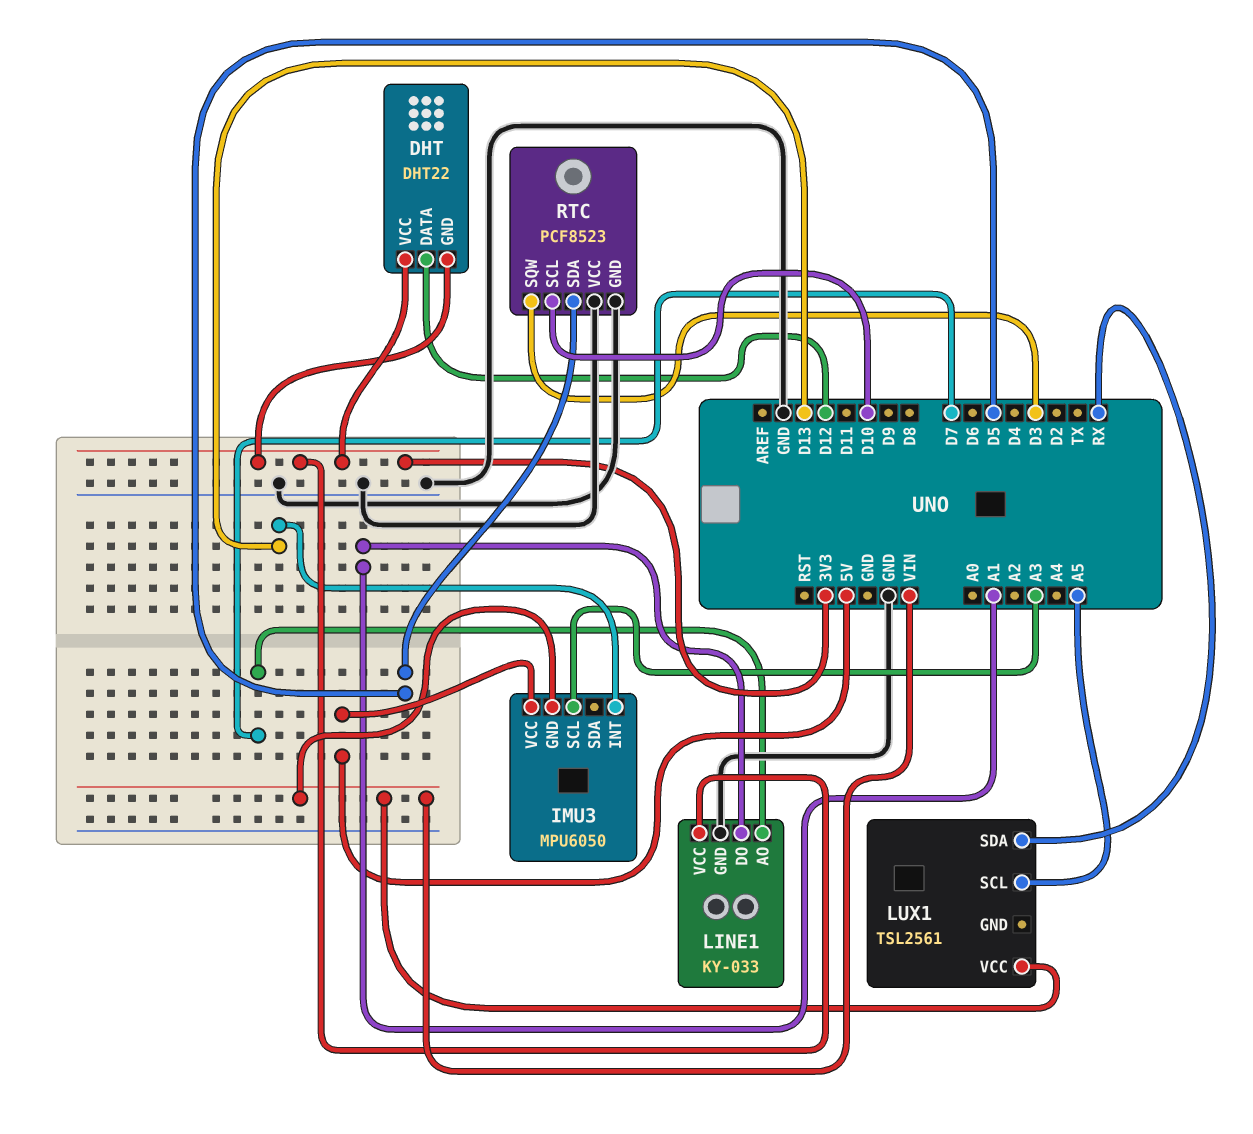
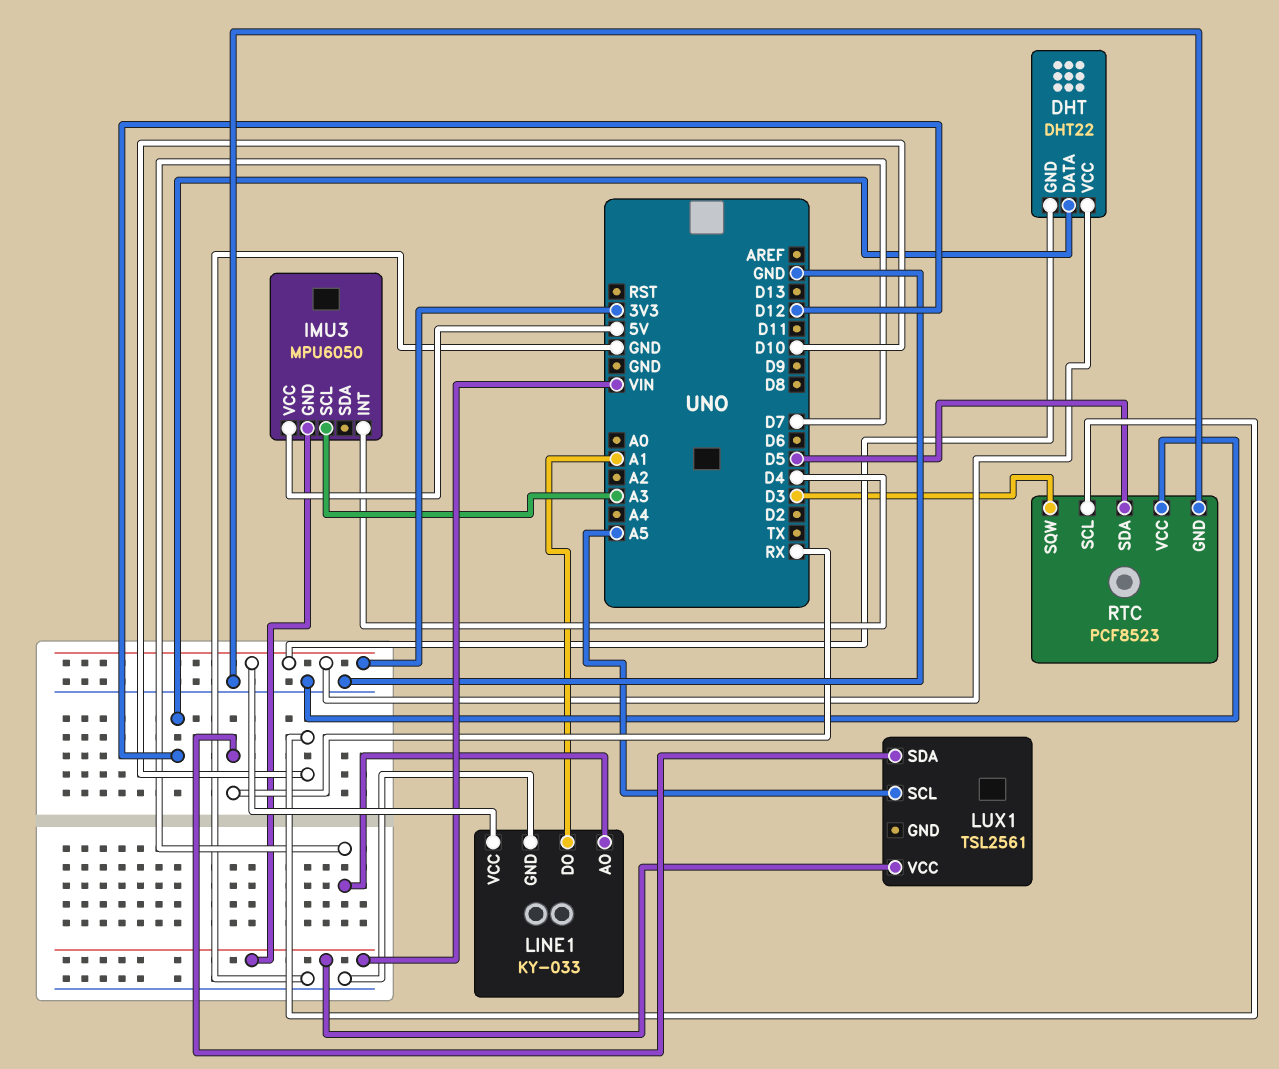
IMU3 pin INT: D13 -> D4

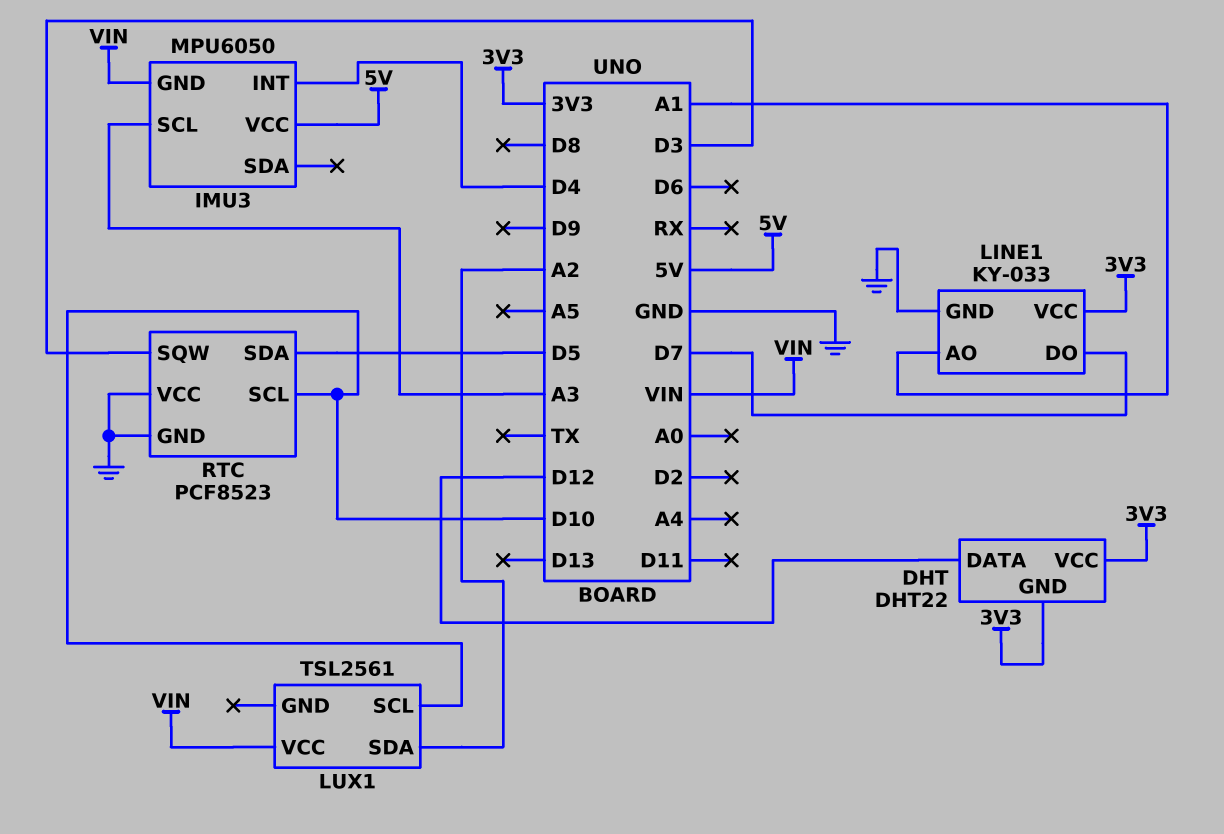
LINE1 pin AO: D7 -> A1
LINE1 pin DO: A1 -> D7
LUX1 pin SCL: A5 -> D10
LUX1 pin SDA: RX -> A2

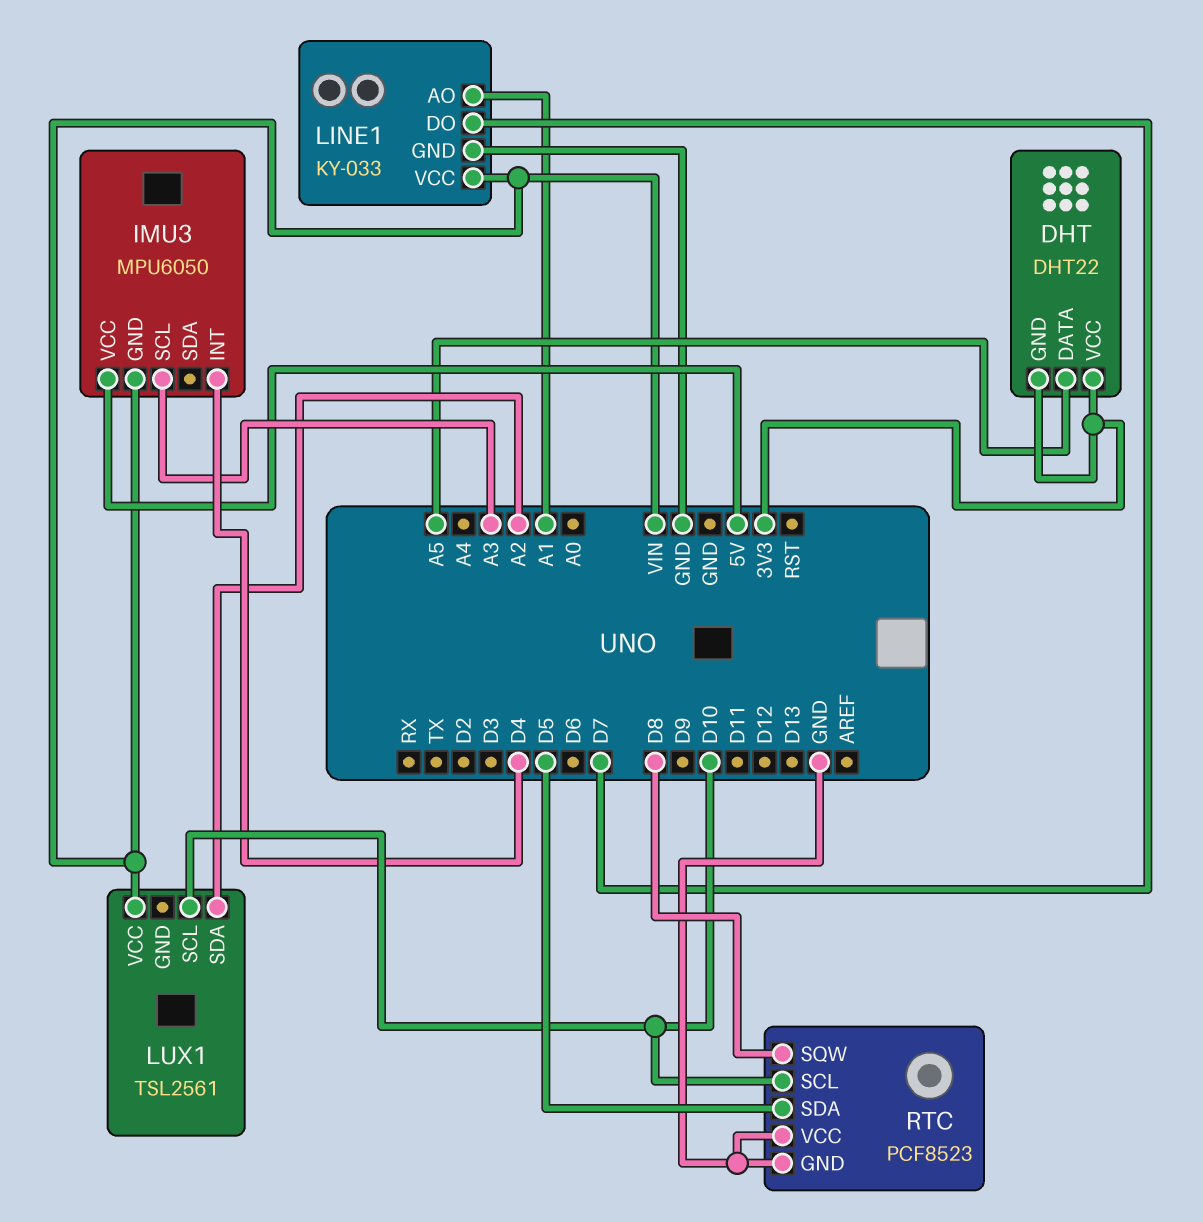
DHT pin DATA: D12 -> A5
LINE1 pin VCC: 3V3 -> VIN
RTC pin SQW: D3 -> D8

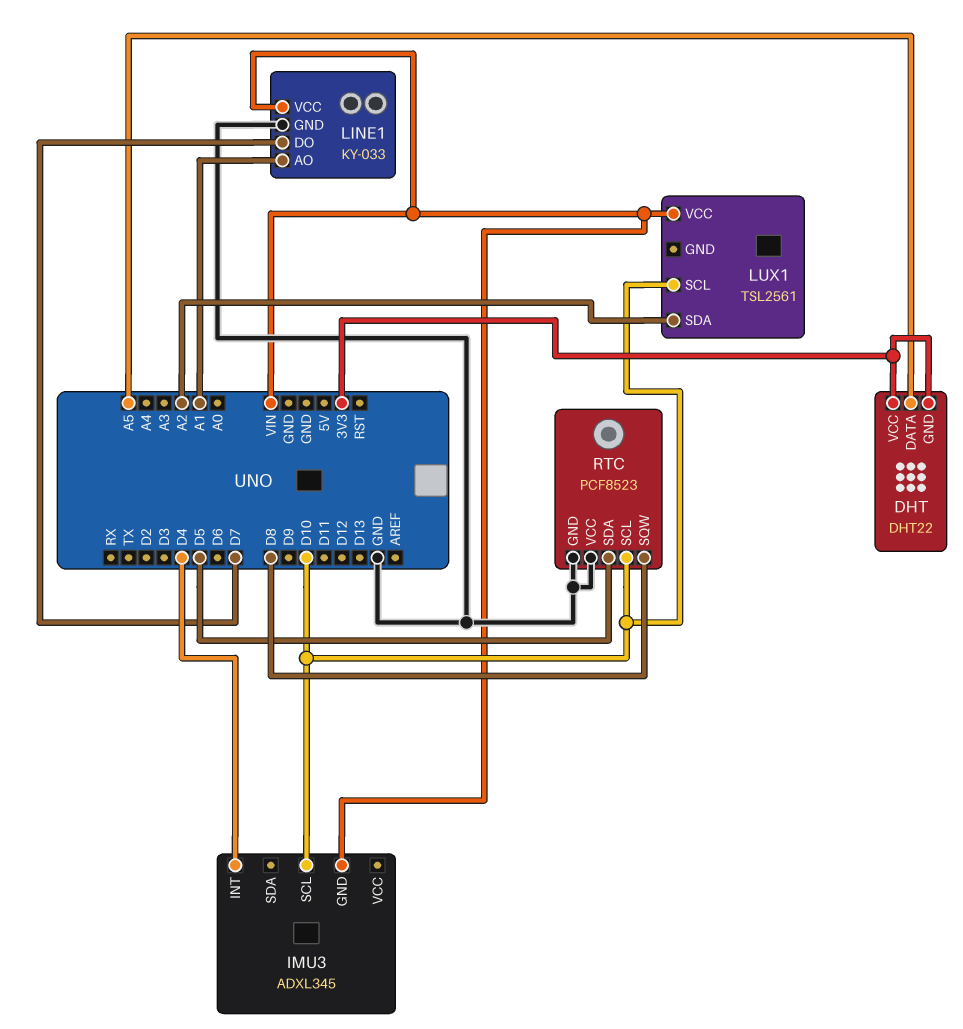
IMU3: MPU6050 -> ADXL345
IMU3 pin SCL: A3 -> D10
IMU3 pin VCC: 5V -> none

